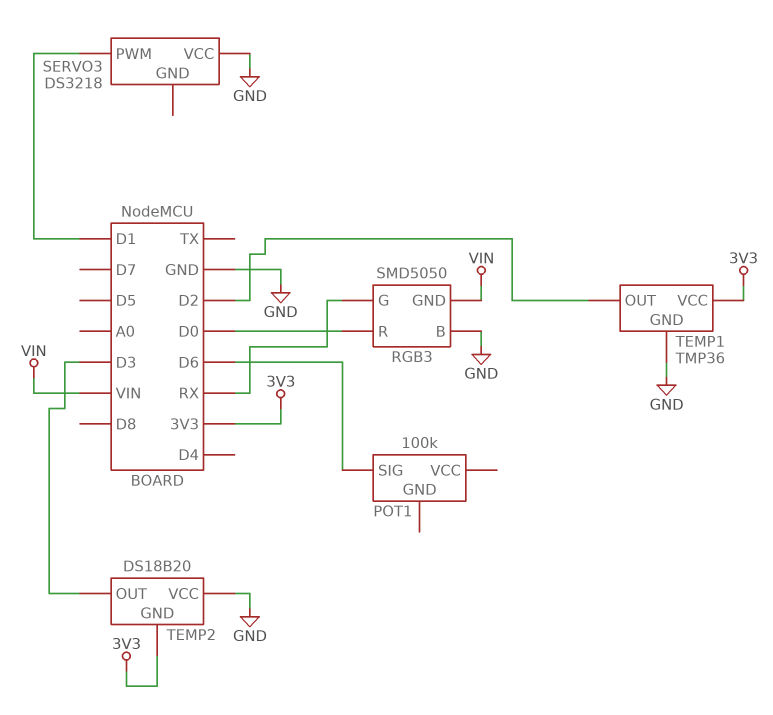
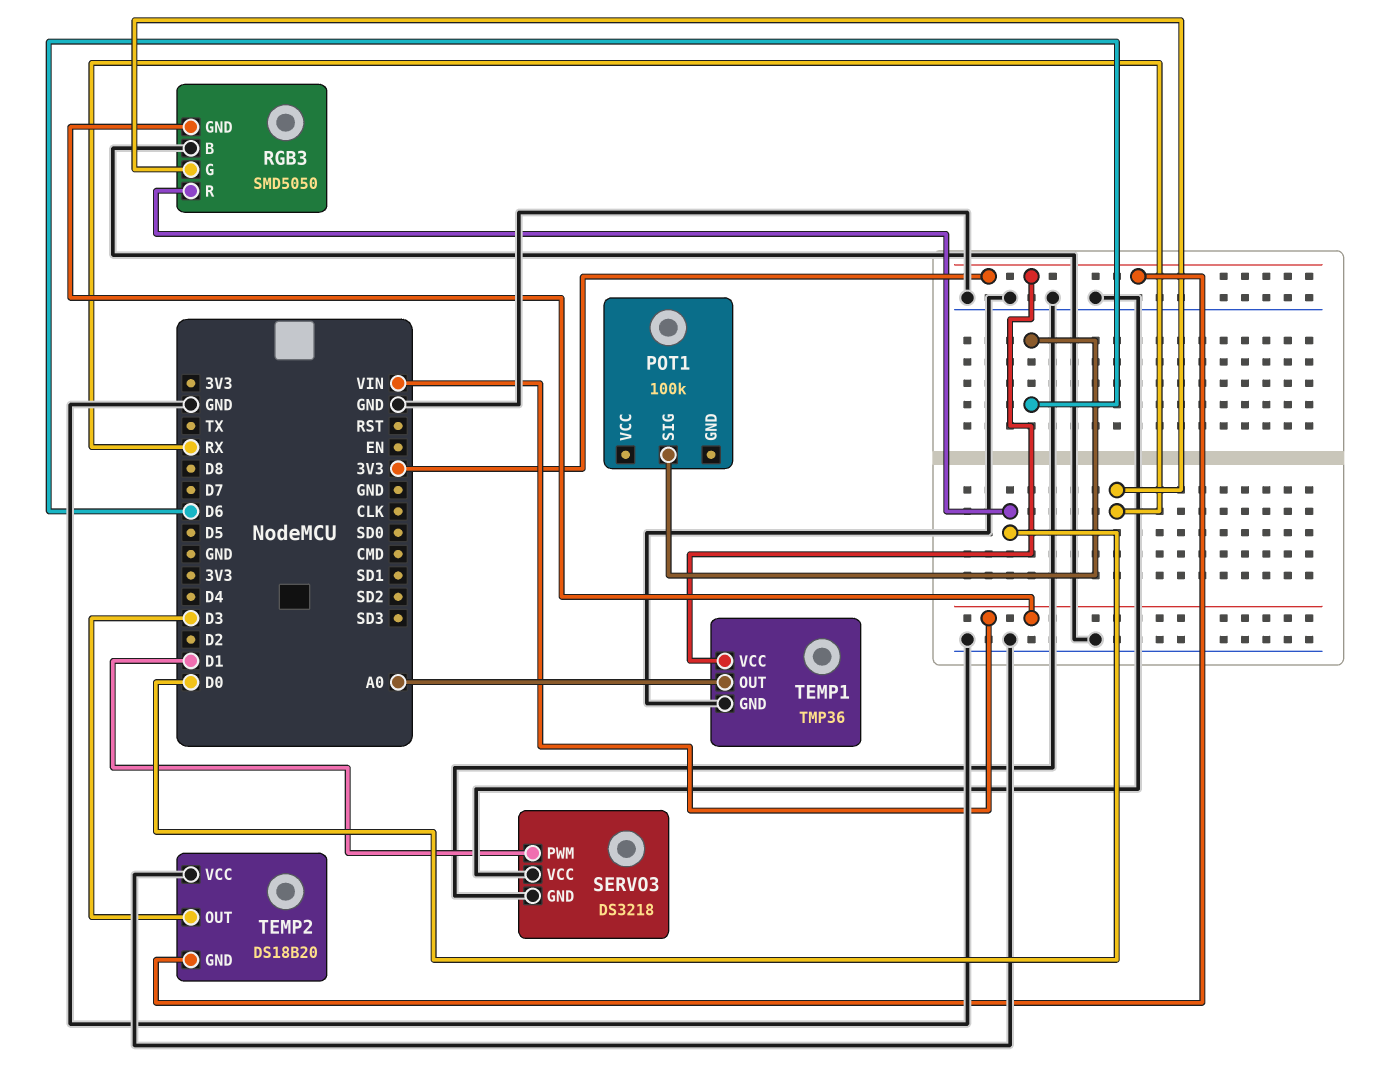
SERVO3 pin GND: none -> GND
TEMP1 pin OUT: D2 -> A0

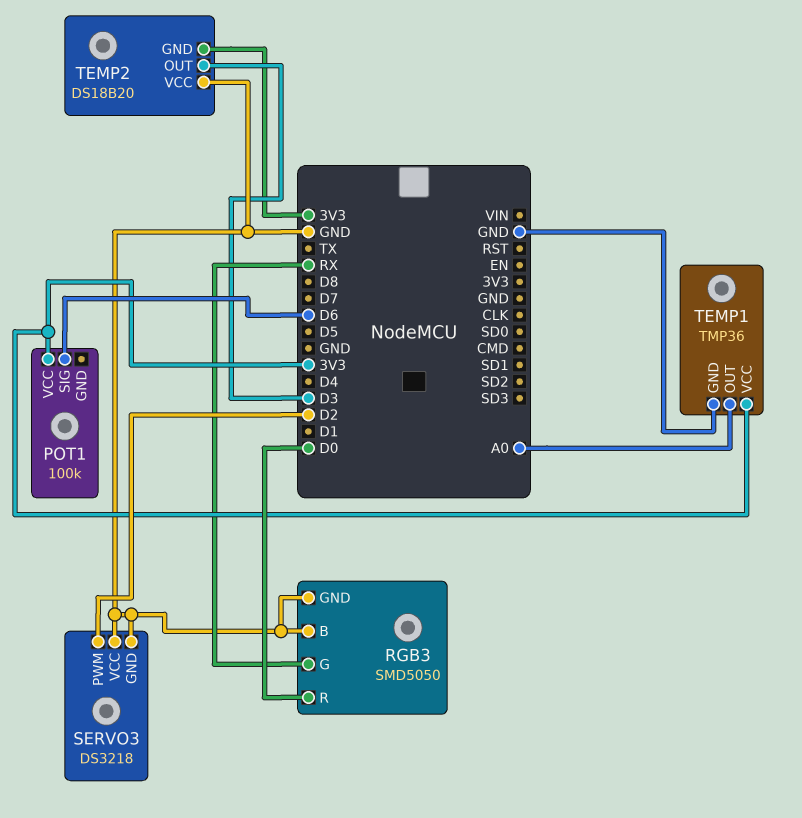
POT1 pin VCC: none -> 3V3
RGB3 pin GND: VIN -> GND
SERVO3 pin PWM: D1 -> D2

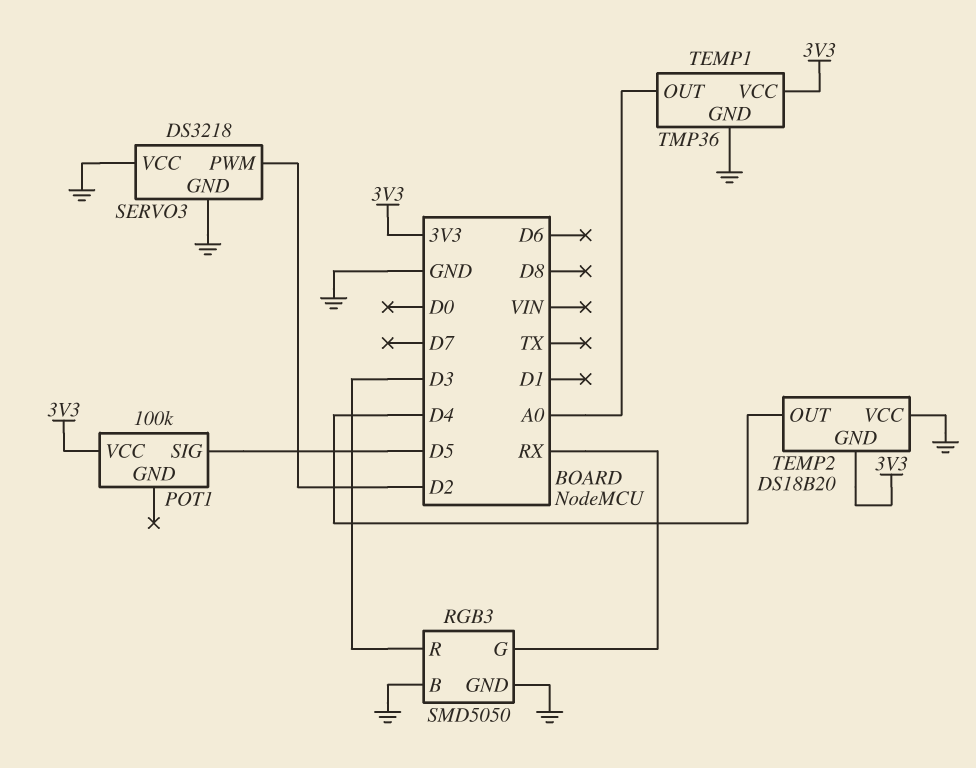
POT1 pin SIG: D6 -> D5
RGB3 pin R: D0 -> D3
TEMP2 pin OUT: D3 -> D4

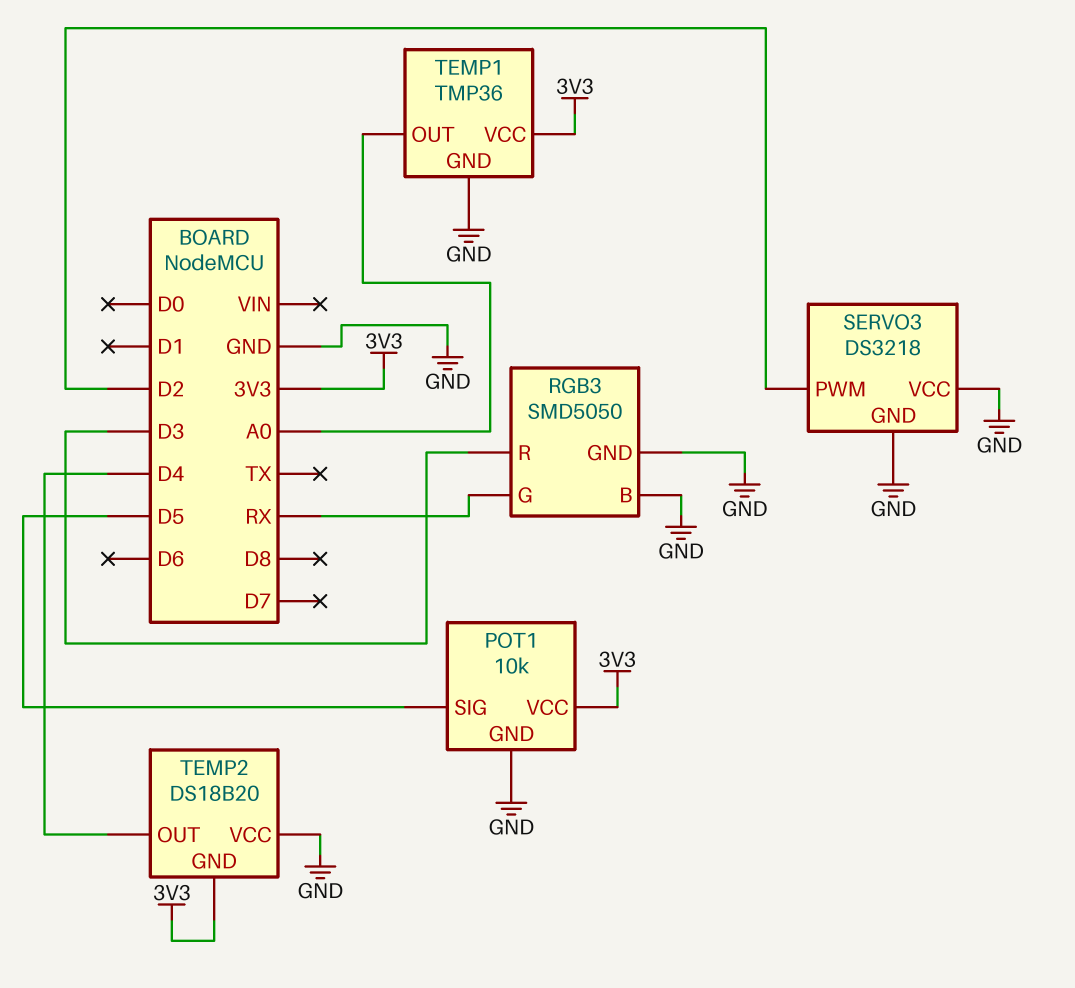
POT1: 100k -> 10k
POT1 pin GND: none -> GND

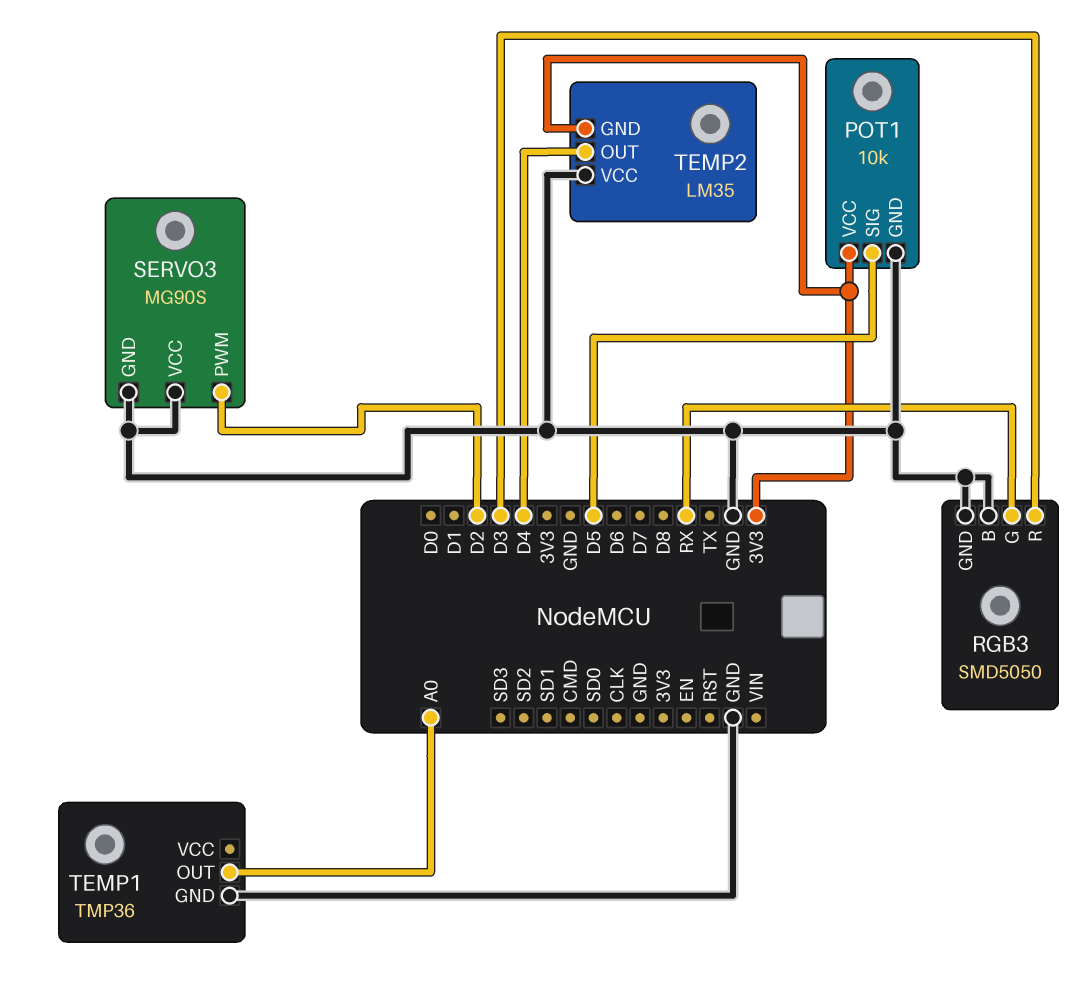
SERVO3: DS3218 -> MG90S
TEMP1 pin VCC: 3V3 -> none
TEMP2: DS18B20 -> LM35

